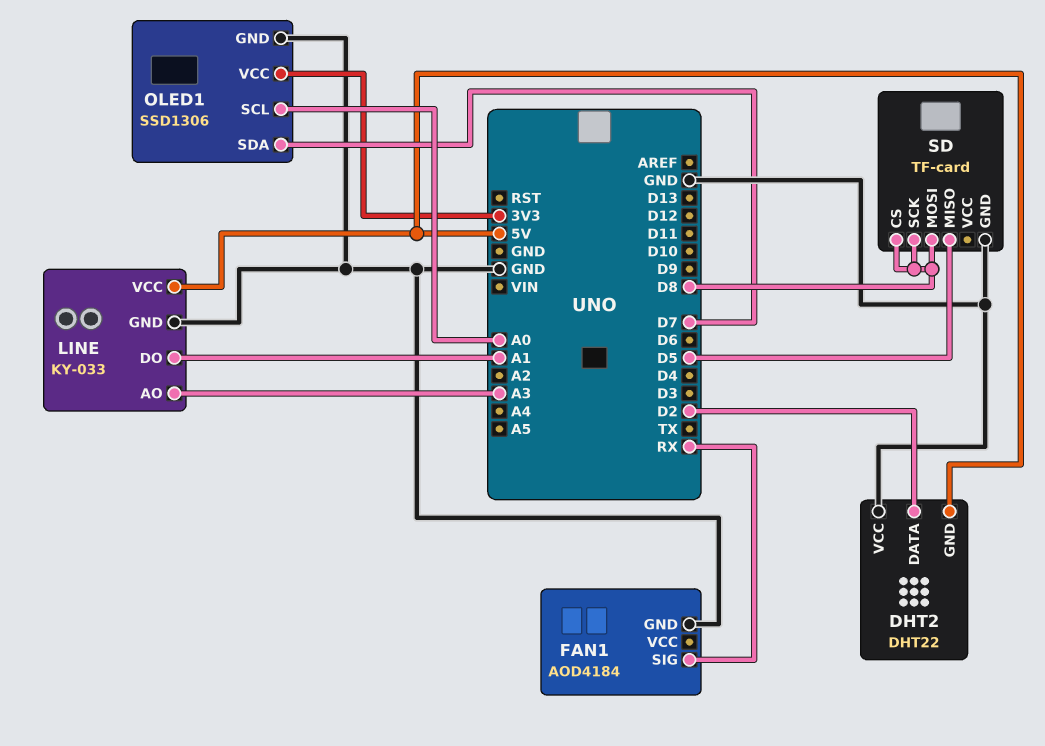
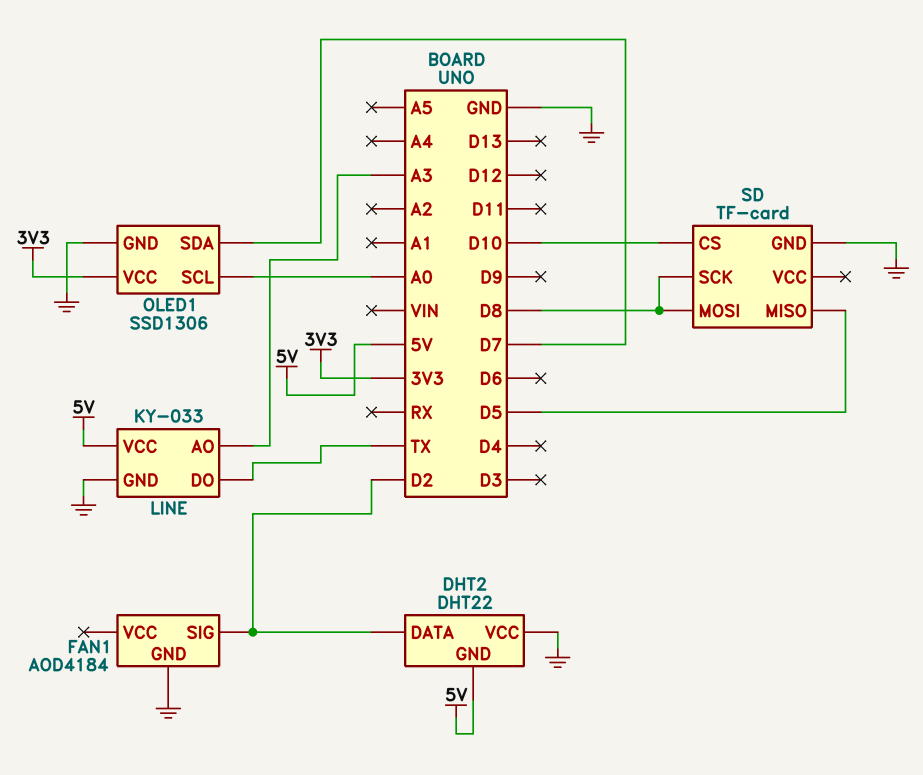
FAN1 pin SIG: RX -> D2
LINE pin DO: A1 -> TX
SD pin CS: D8 -> D10

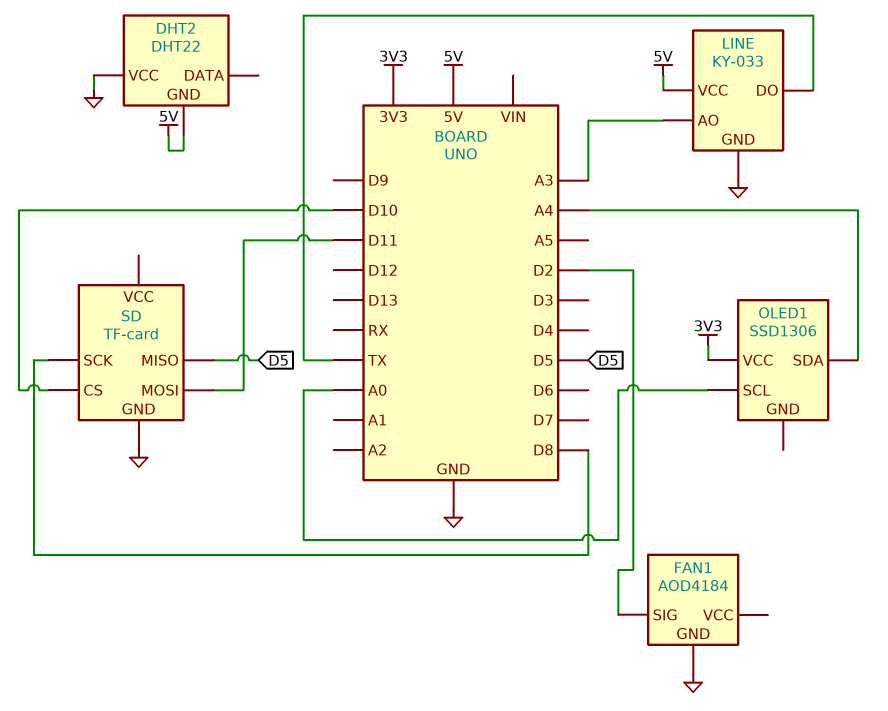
DHT2 pin DATA: D2 -> none
OLED1 pin GND: GND -> none
OLED1 pin SDA: D7 -> A4
SD pin MOSI: D8 -> D11

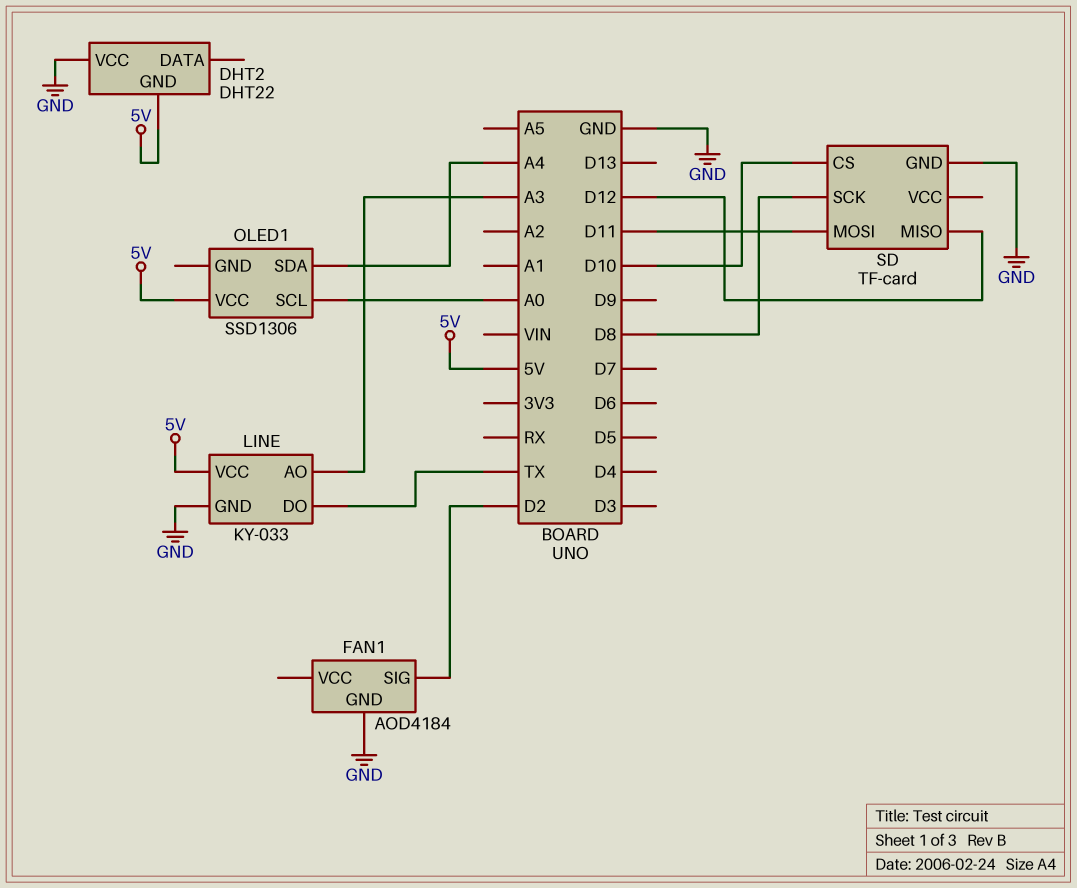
OLED1 pin VCC: 3V3 -> 5V
SD pin MISO: D5 -> D12

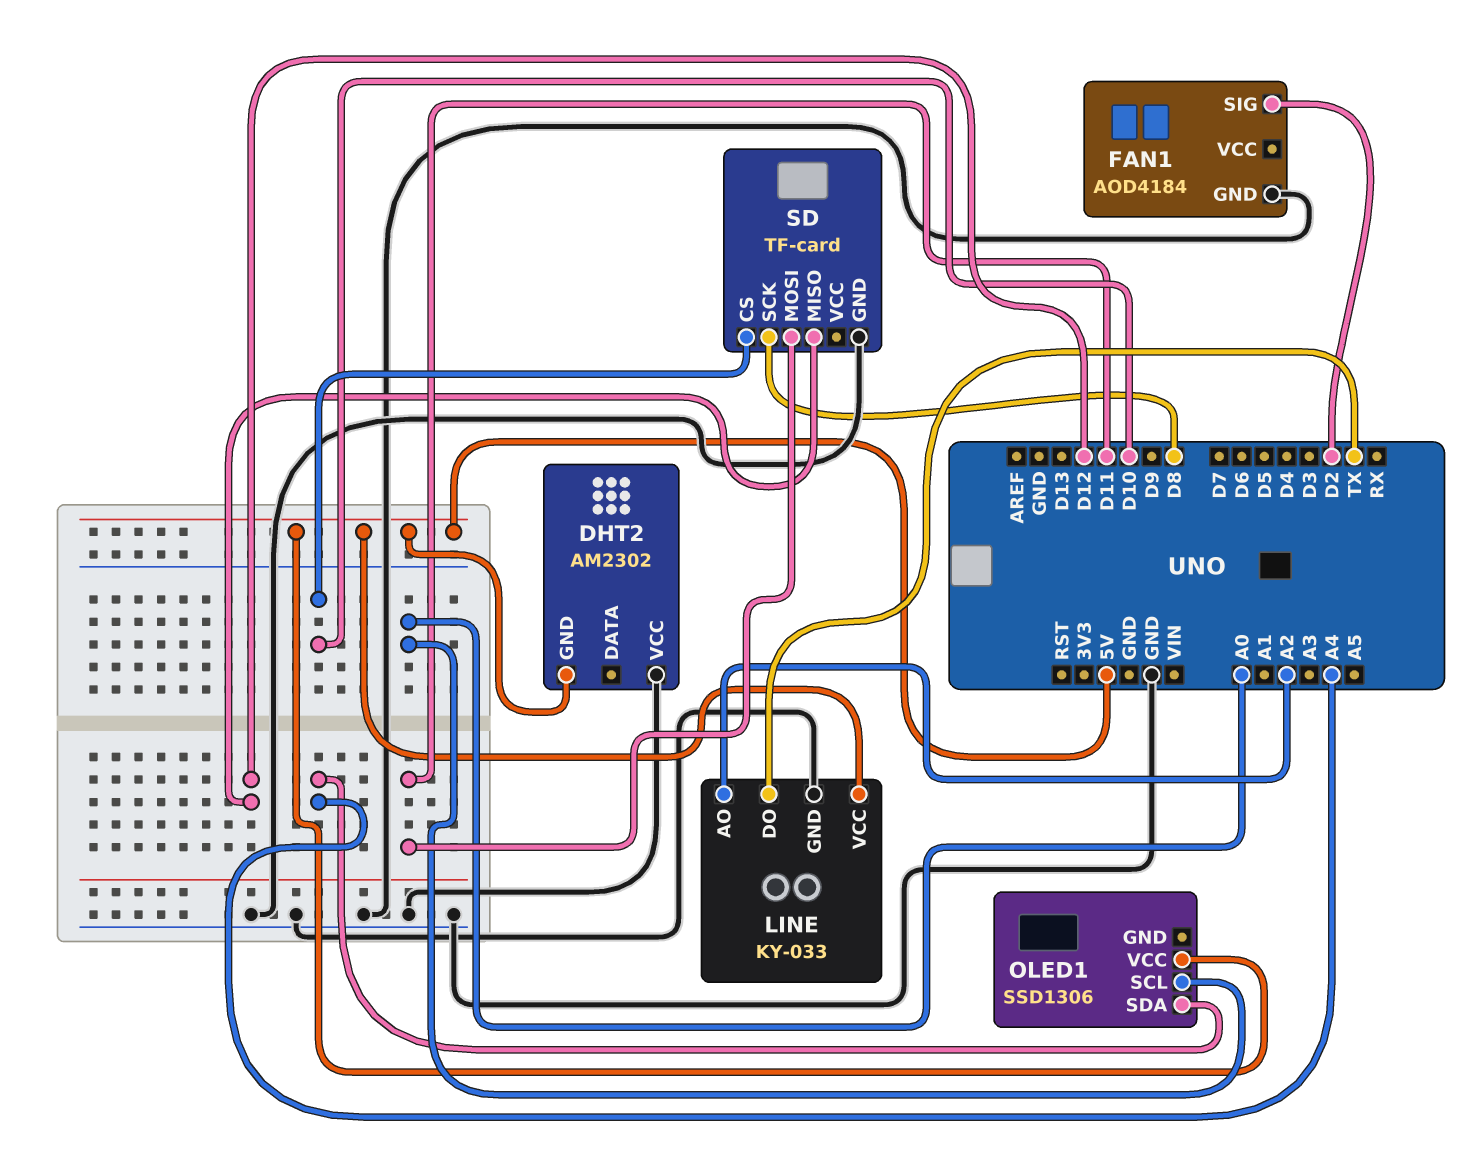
DHT2: DHT22 -> AM2302
LINE pin AO: A3 -> A2

